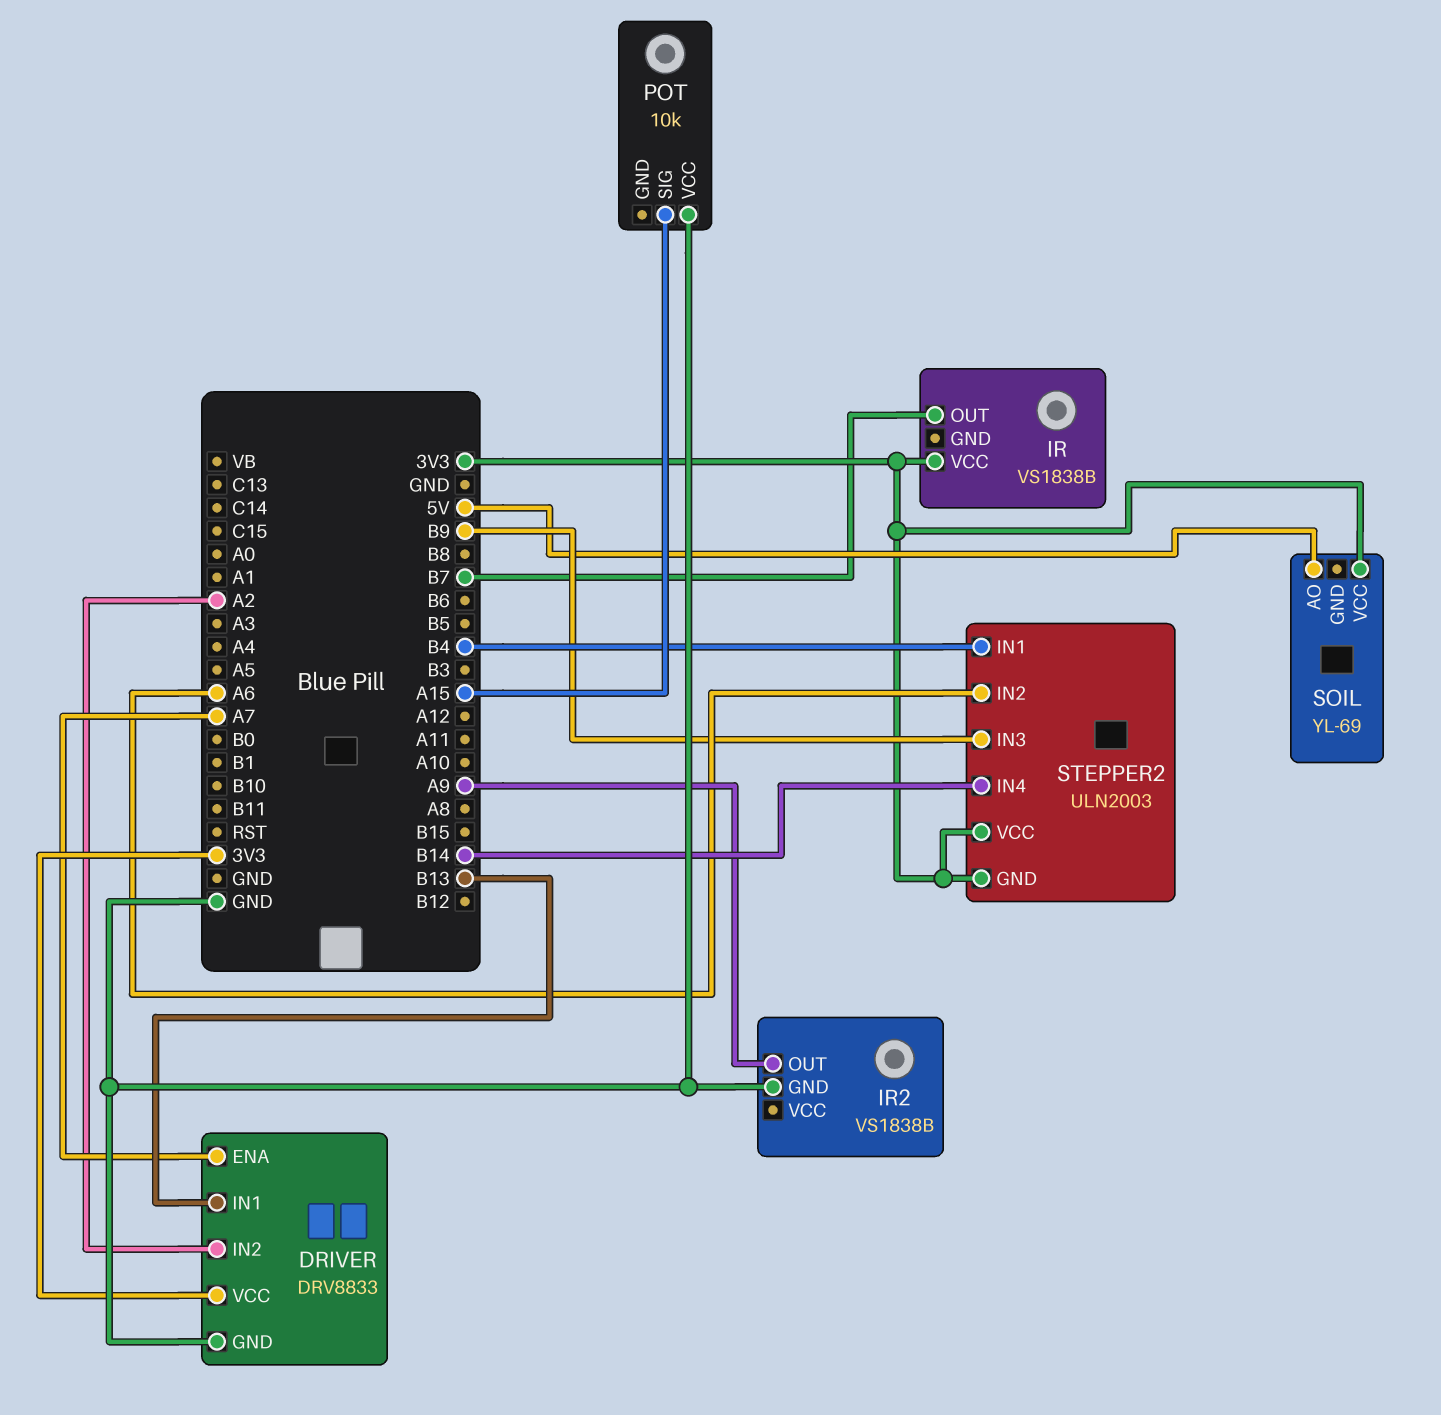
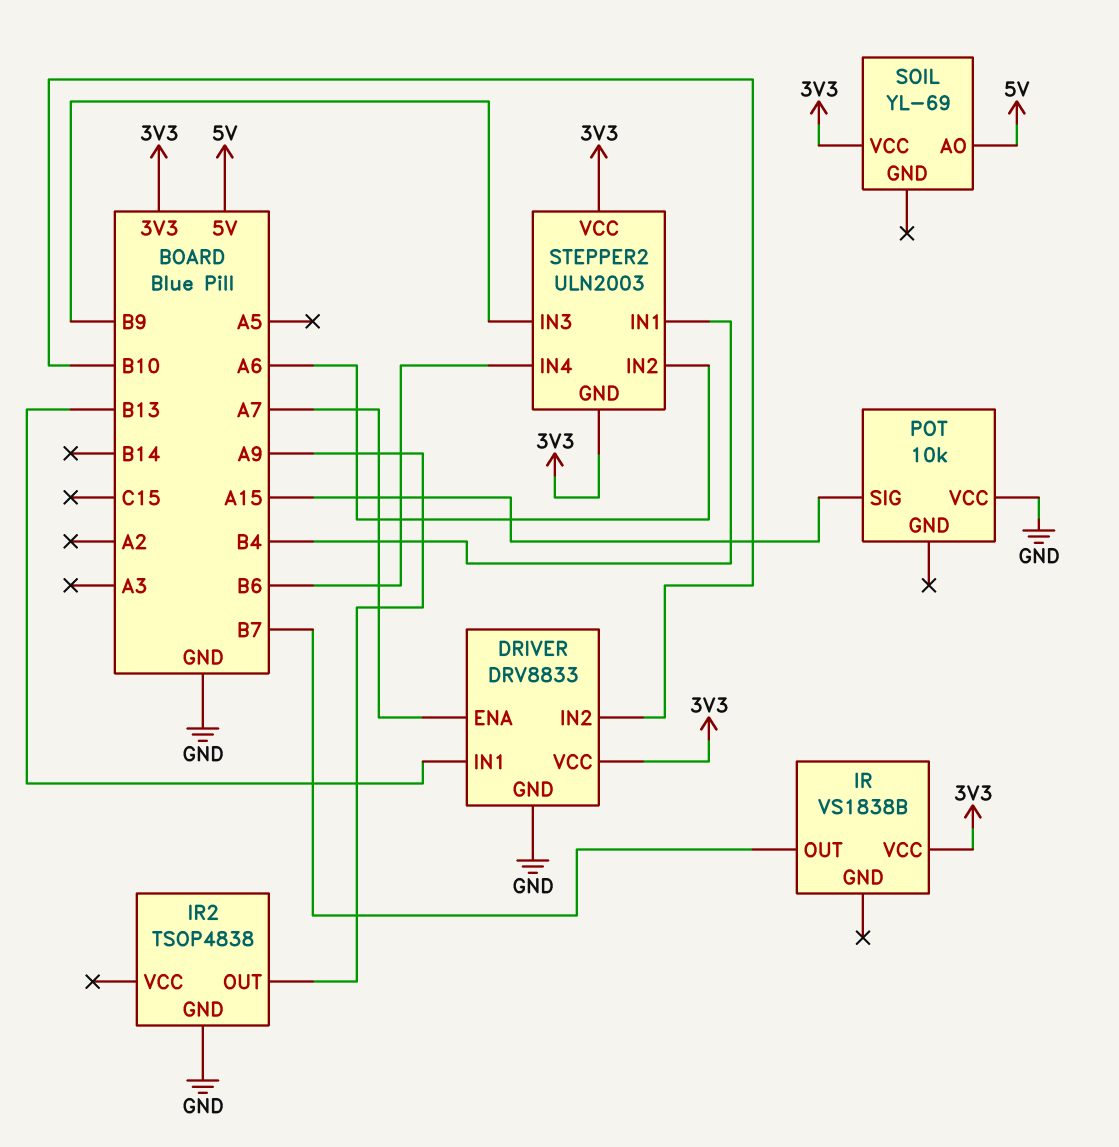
DRIVER pin IN2: A2 -> B10
IR2: VS1838B -> TSOP4838
STEPPER2 pin IN4: B14 -> B6

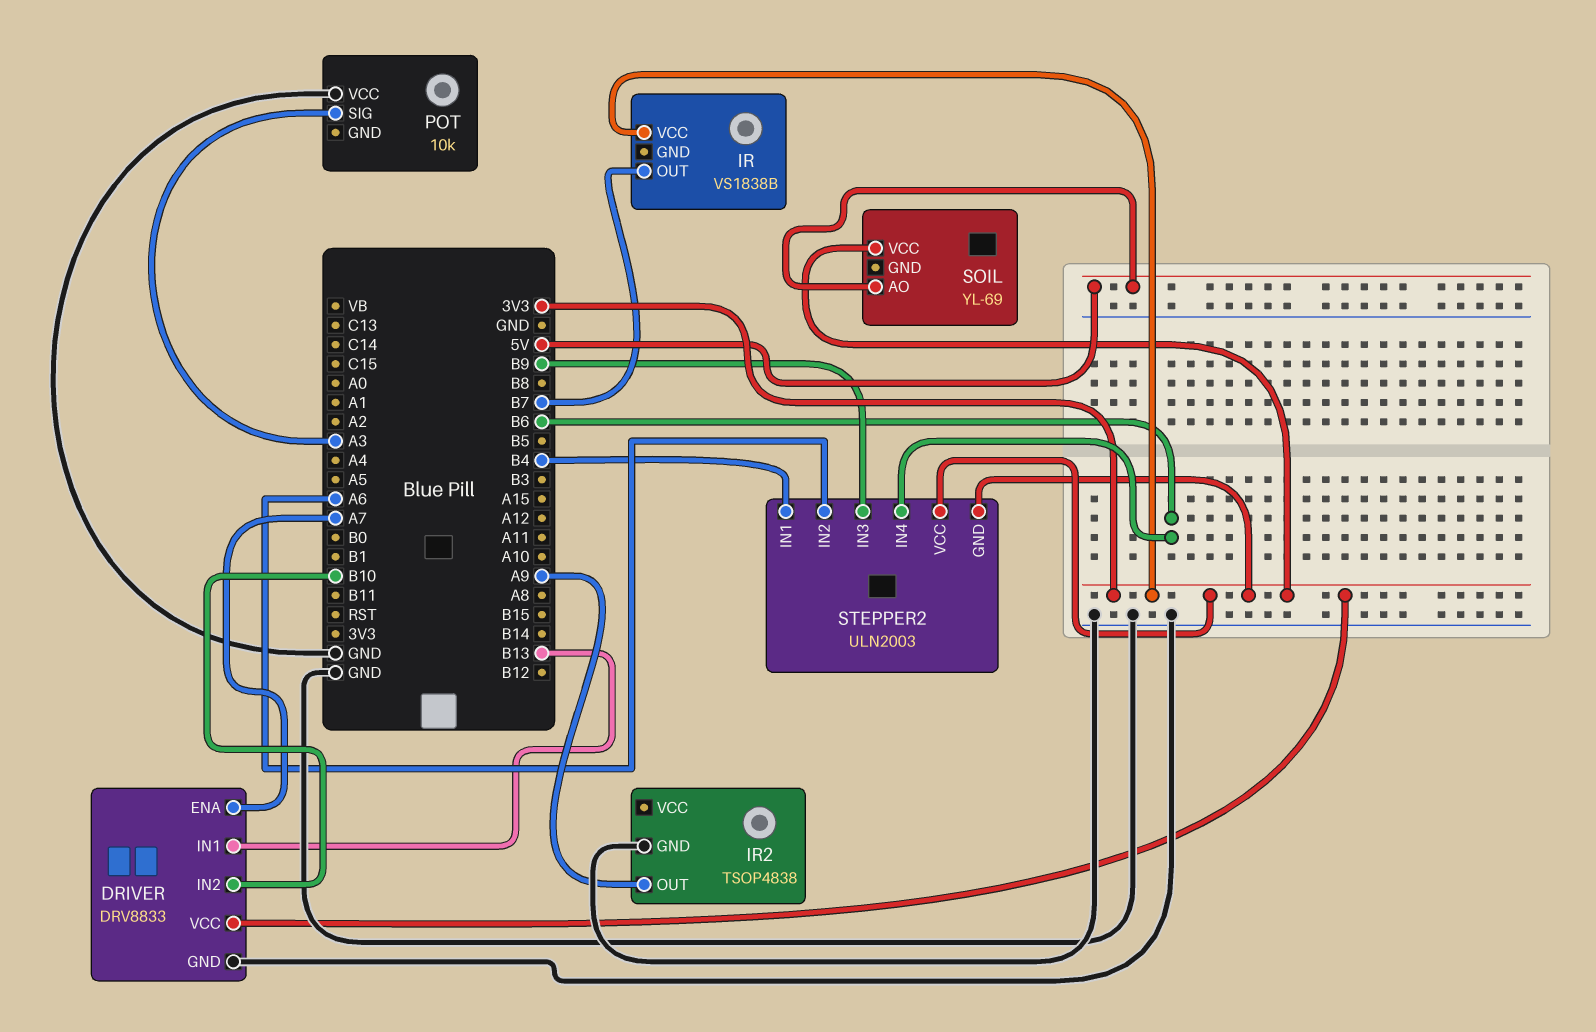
POT pin SIG: A15 -> A3

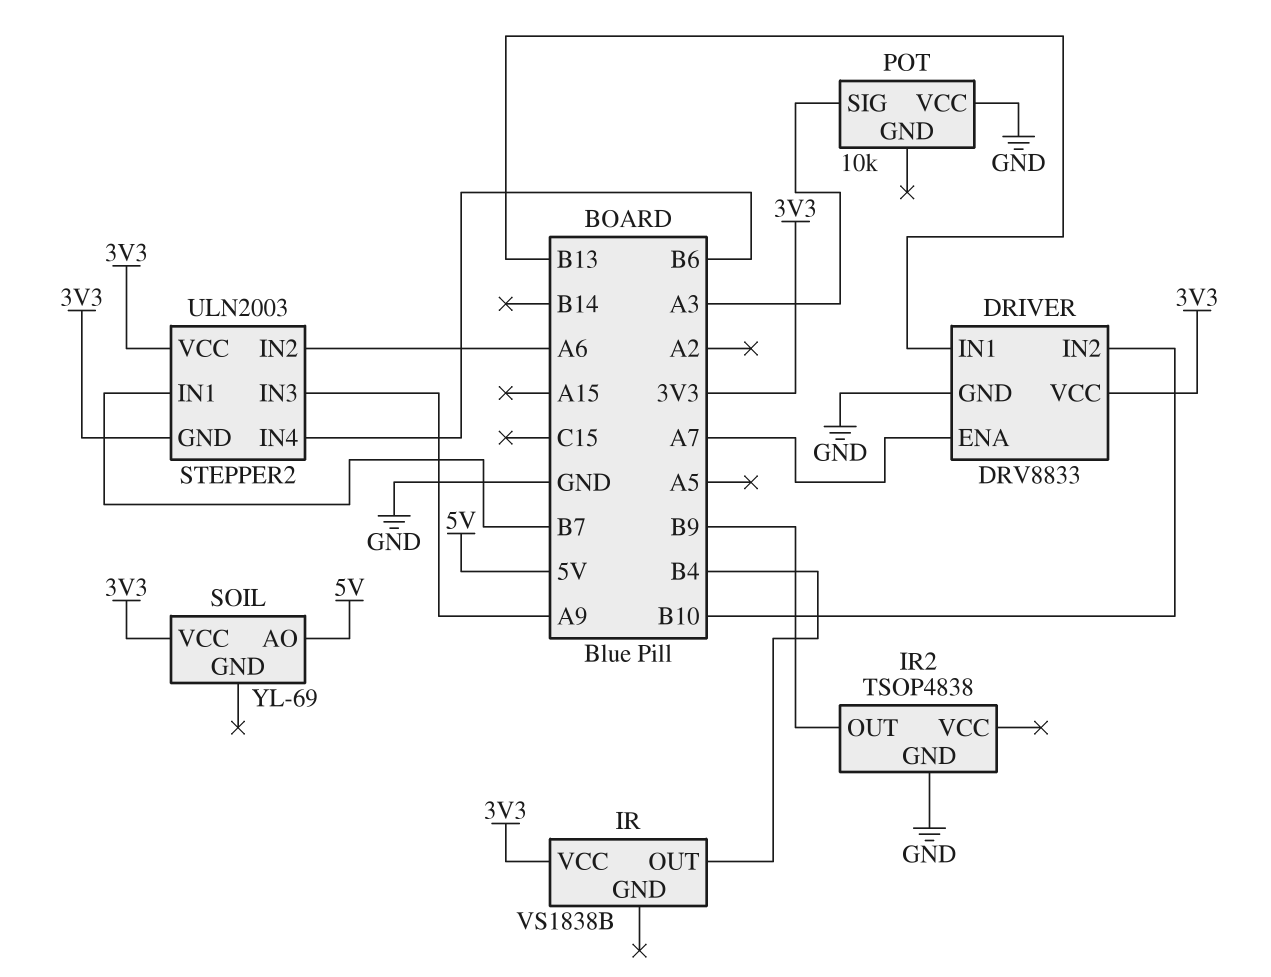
IR pin OUT: B7 -> B4
IR2 pin OUT: A9 -> B9
STEPPER2 pin IN1: B4 -> B7
STEPPER2 pin IN3: B9 -> A9

